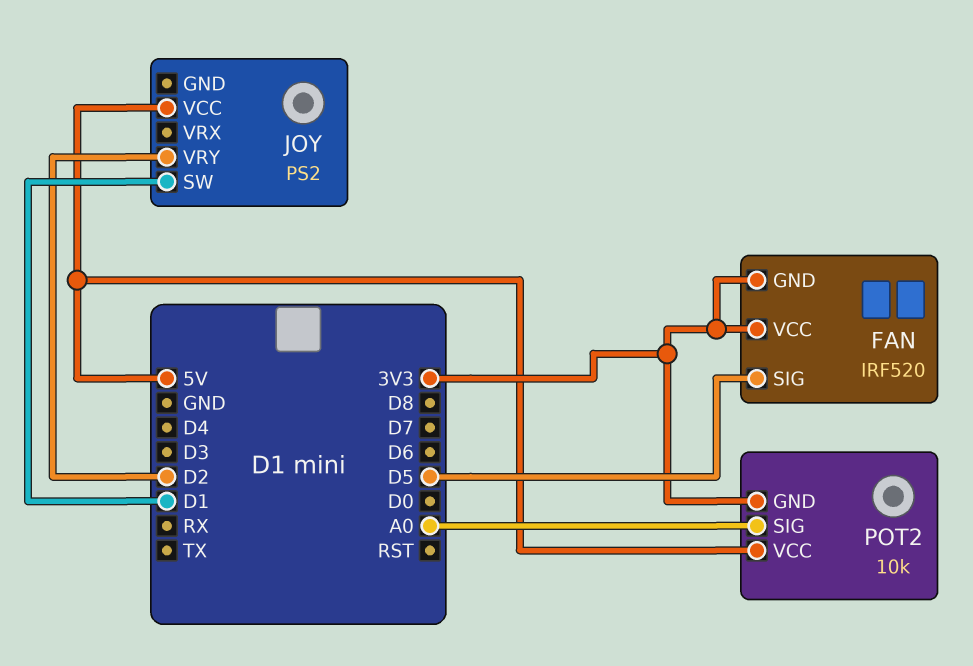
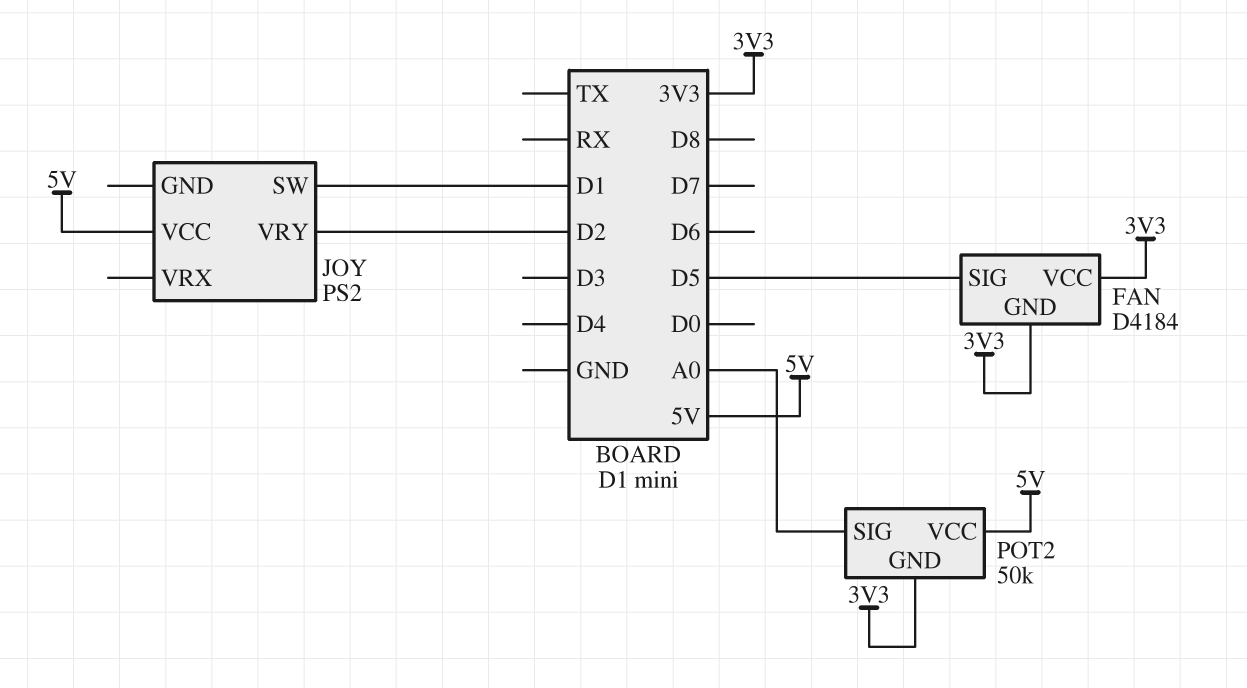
FAN: IRF520 -> D4184
POT2: 10k -> 50k

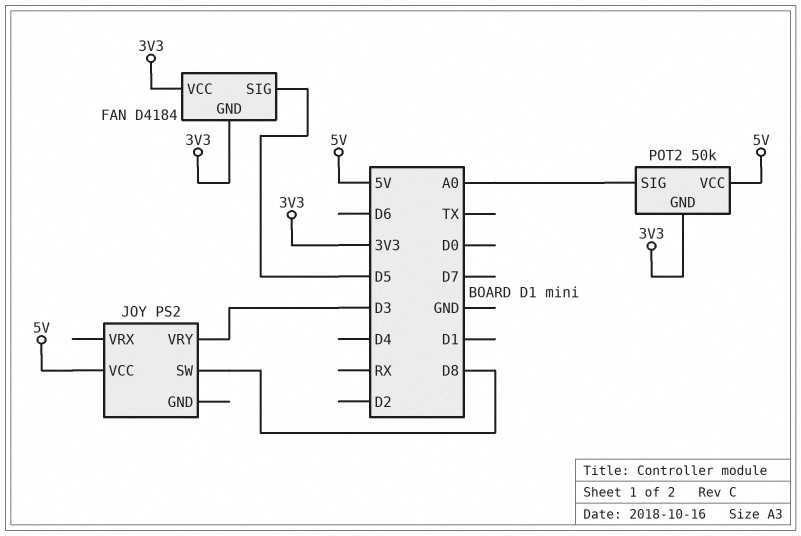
JOY pin SW: D1 -> D8
JOY pin VRY: D2 -> D3

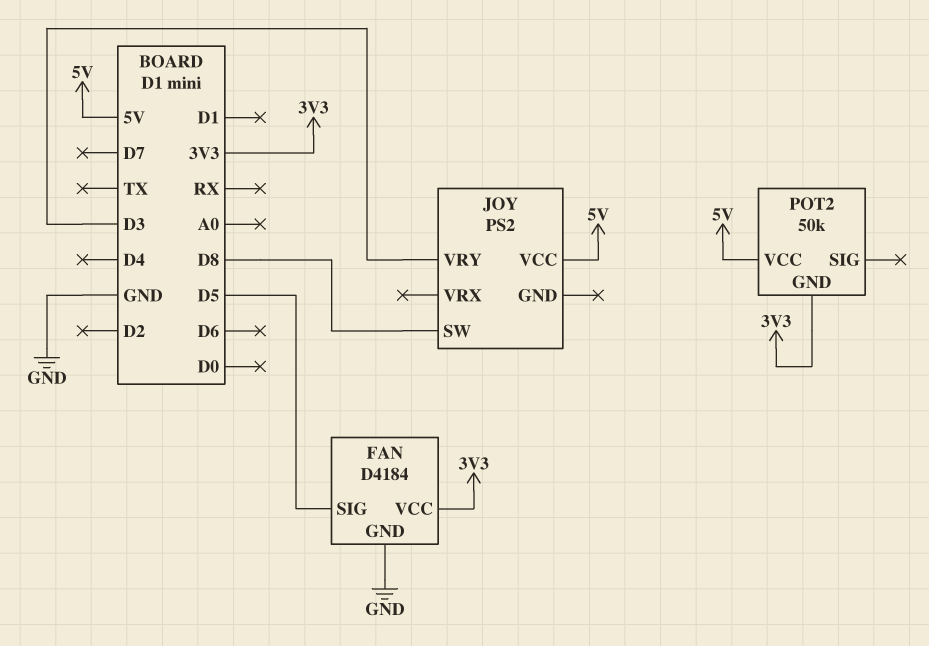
FAN pin GND: 3V3 -> GND
POT2 pin SIG: A0 -> none

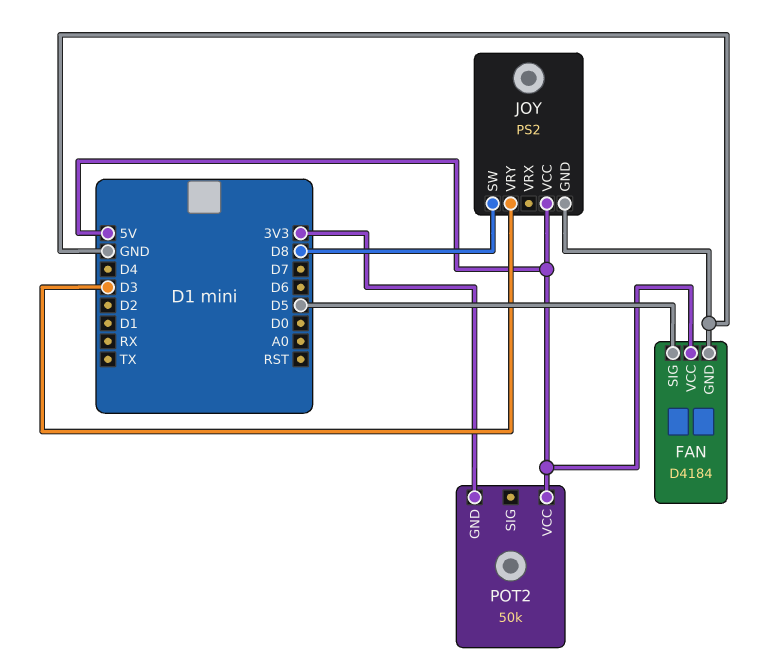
FAN pin VCC: 3V3 -> 5V
JOY pin GND: none -> GND

